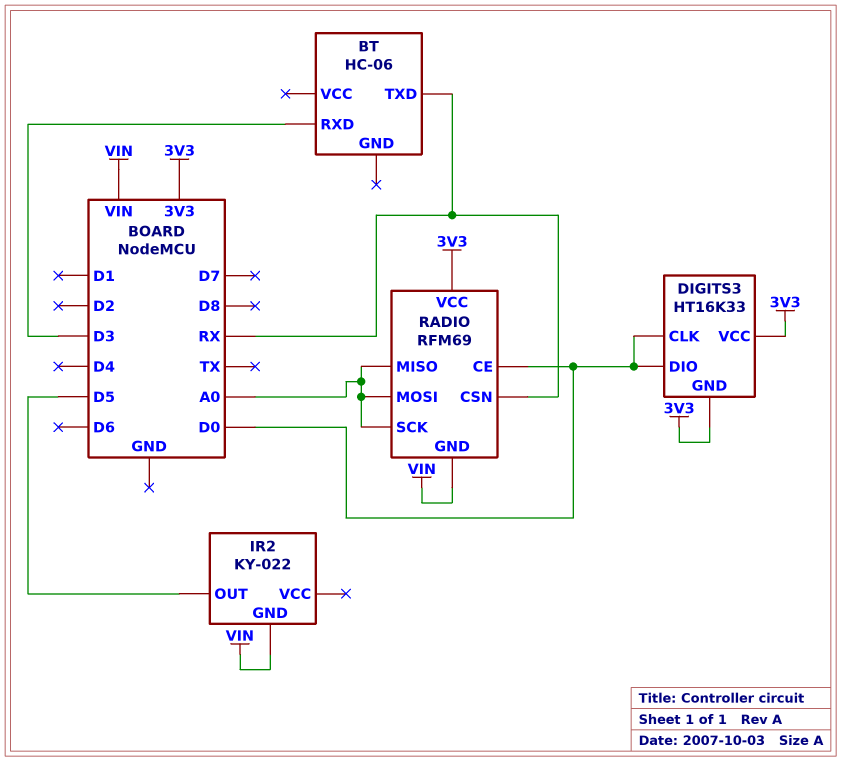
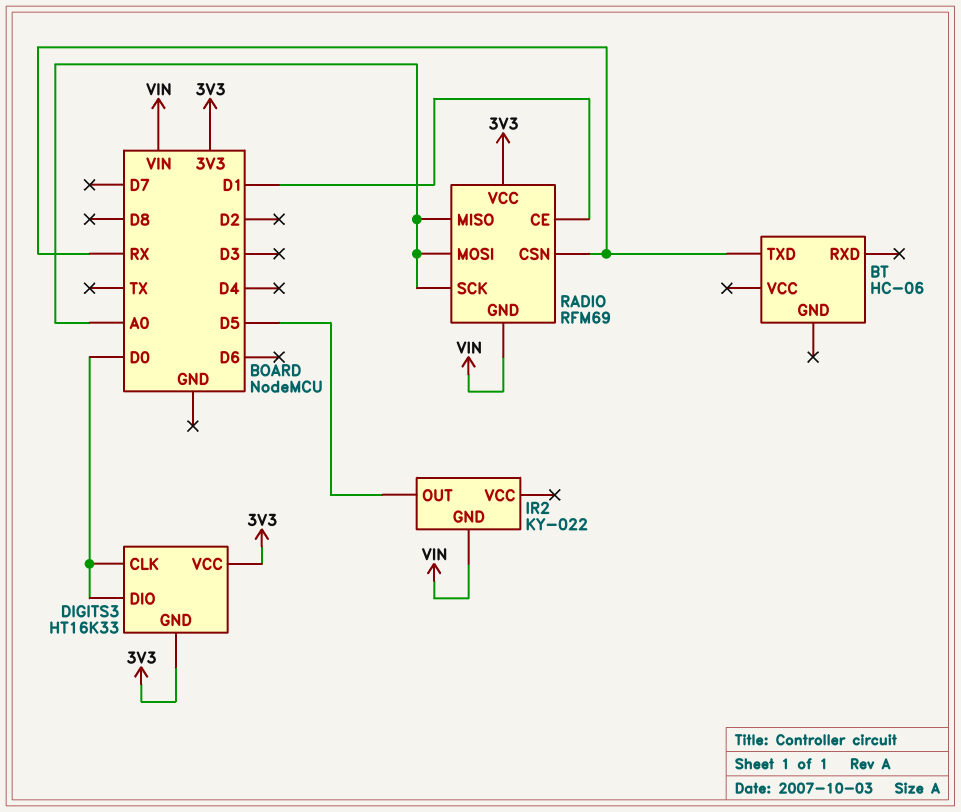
BT pin RXD: D3 -> none
RADIO pin CE: D0 -> D1

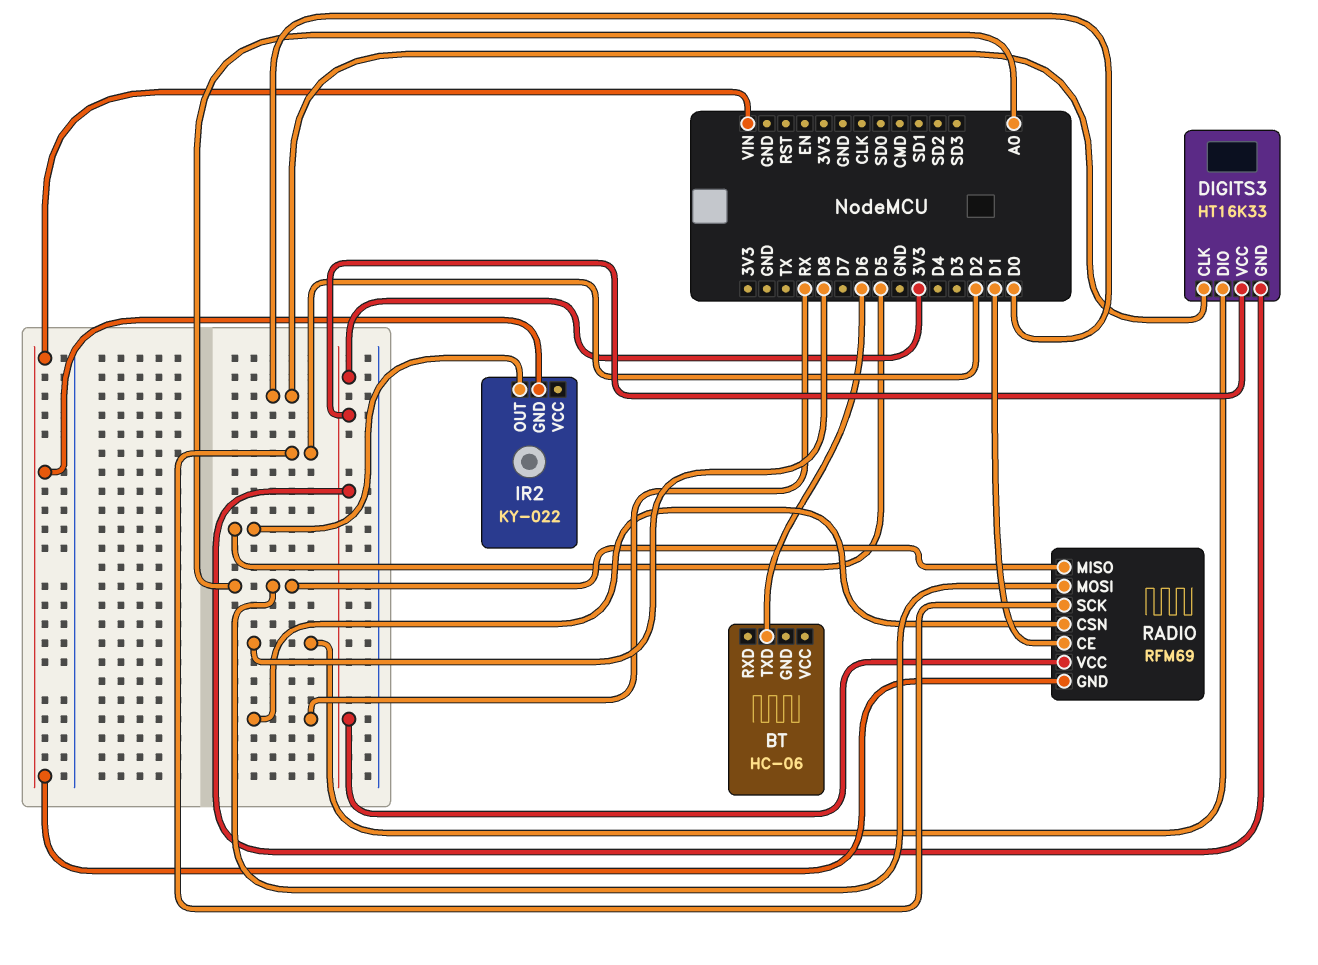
BT pin TXD: RX -> D6
DIGITS3 pin DIO: D0 -> D8
RADIO pin SCK: A0 -> D2

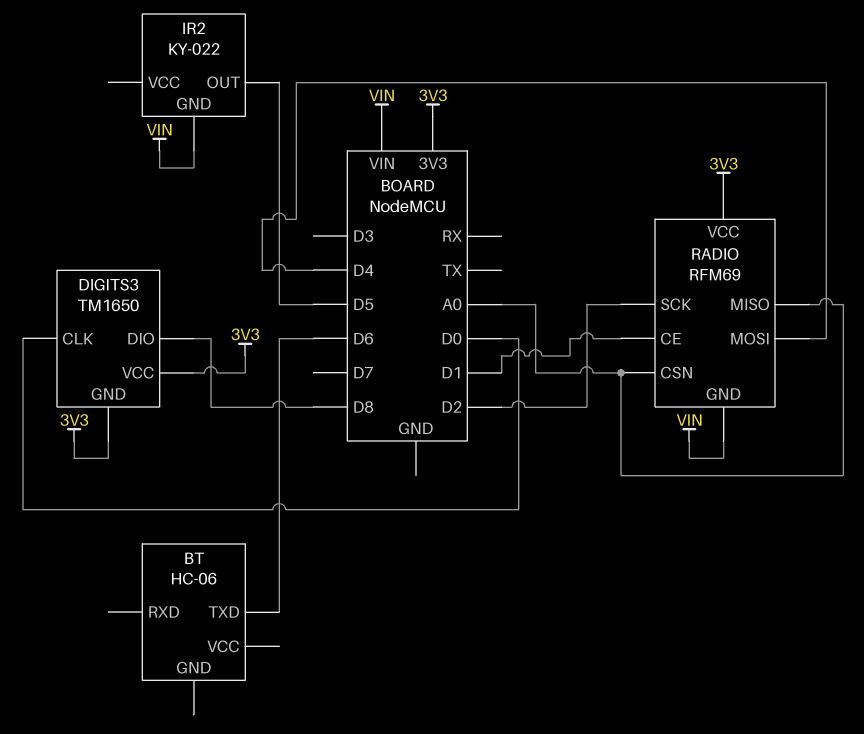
DIGITS3: HT16K33 -> TM1650
RADIO pin CSN: RX -> A0
RADIO pin MOSI: A0 -> D4

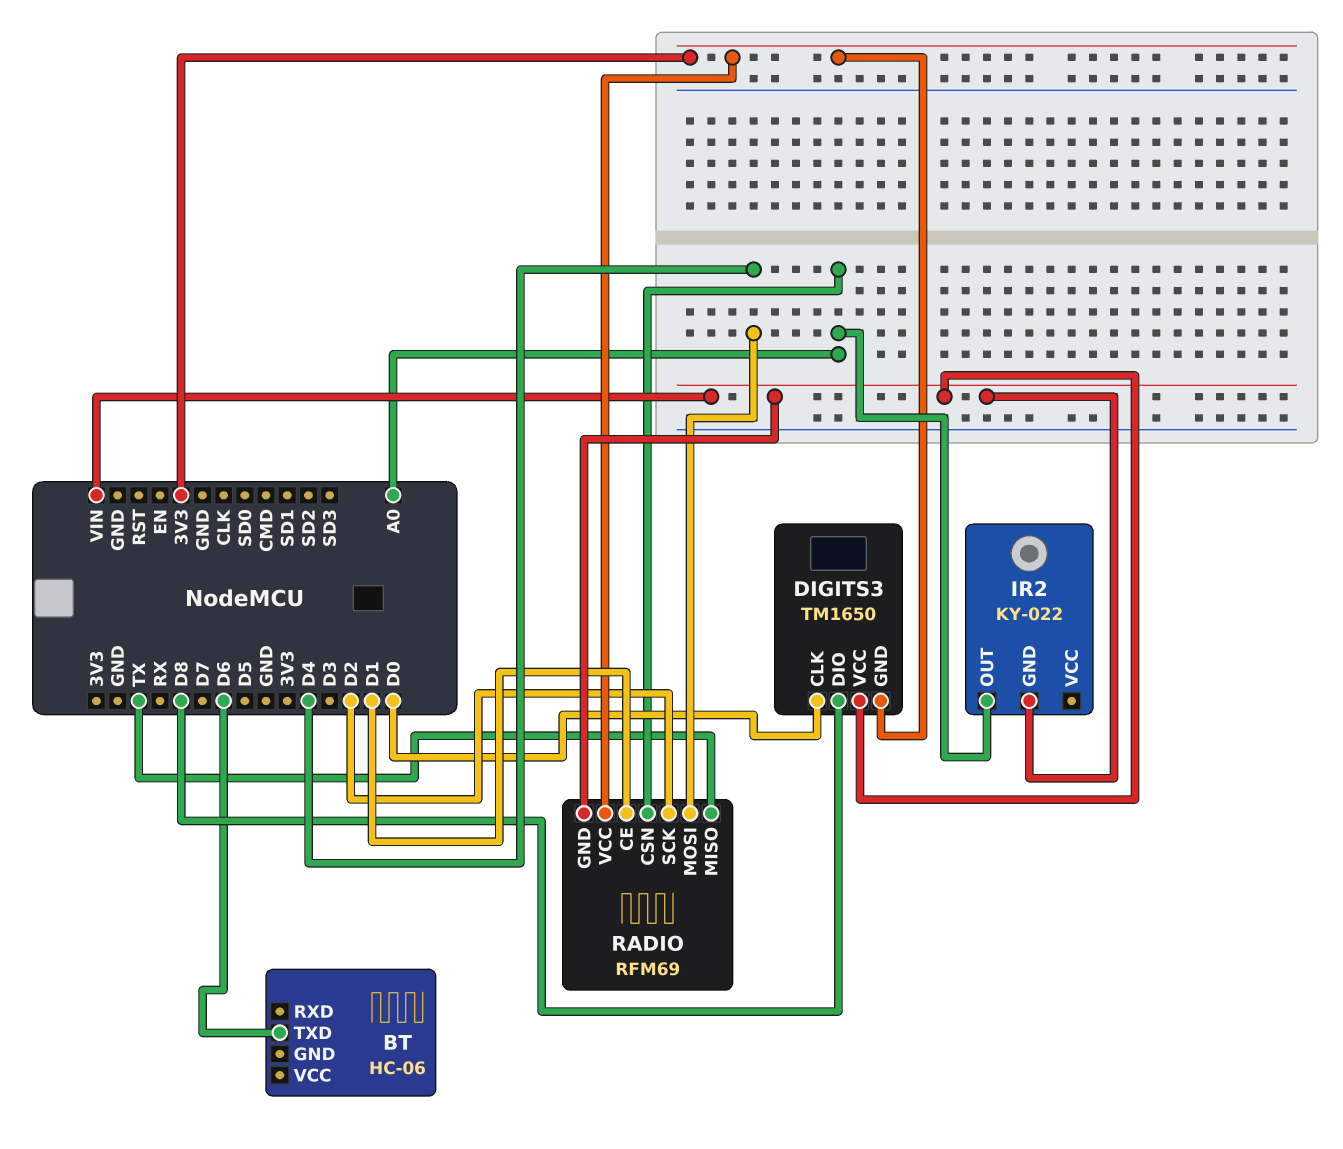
DIGITS3 pin VCC: 3V3 -> VIN
IR2 pin OUT: D5 -> A0
RADIO pin MISO: A0 -> TX

